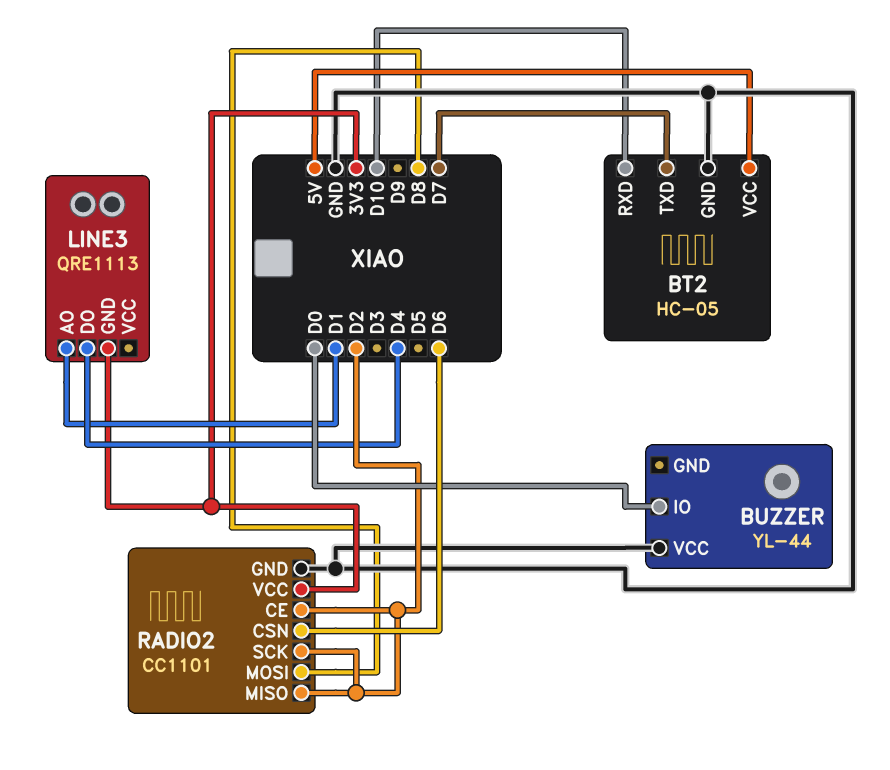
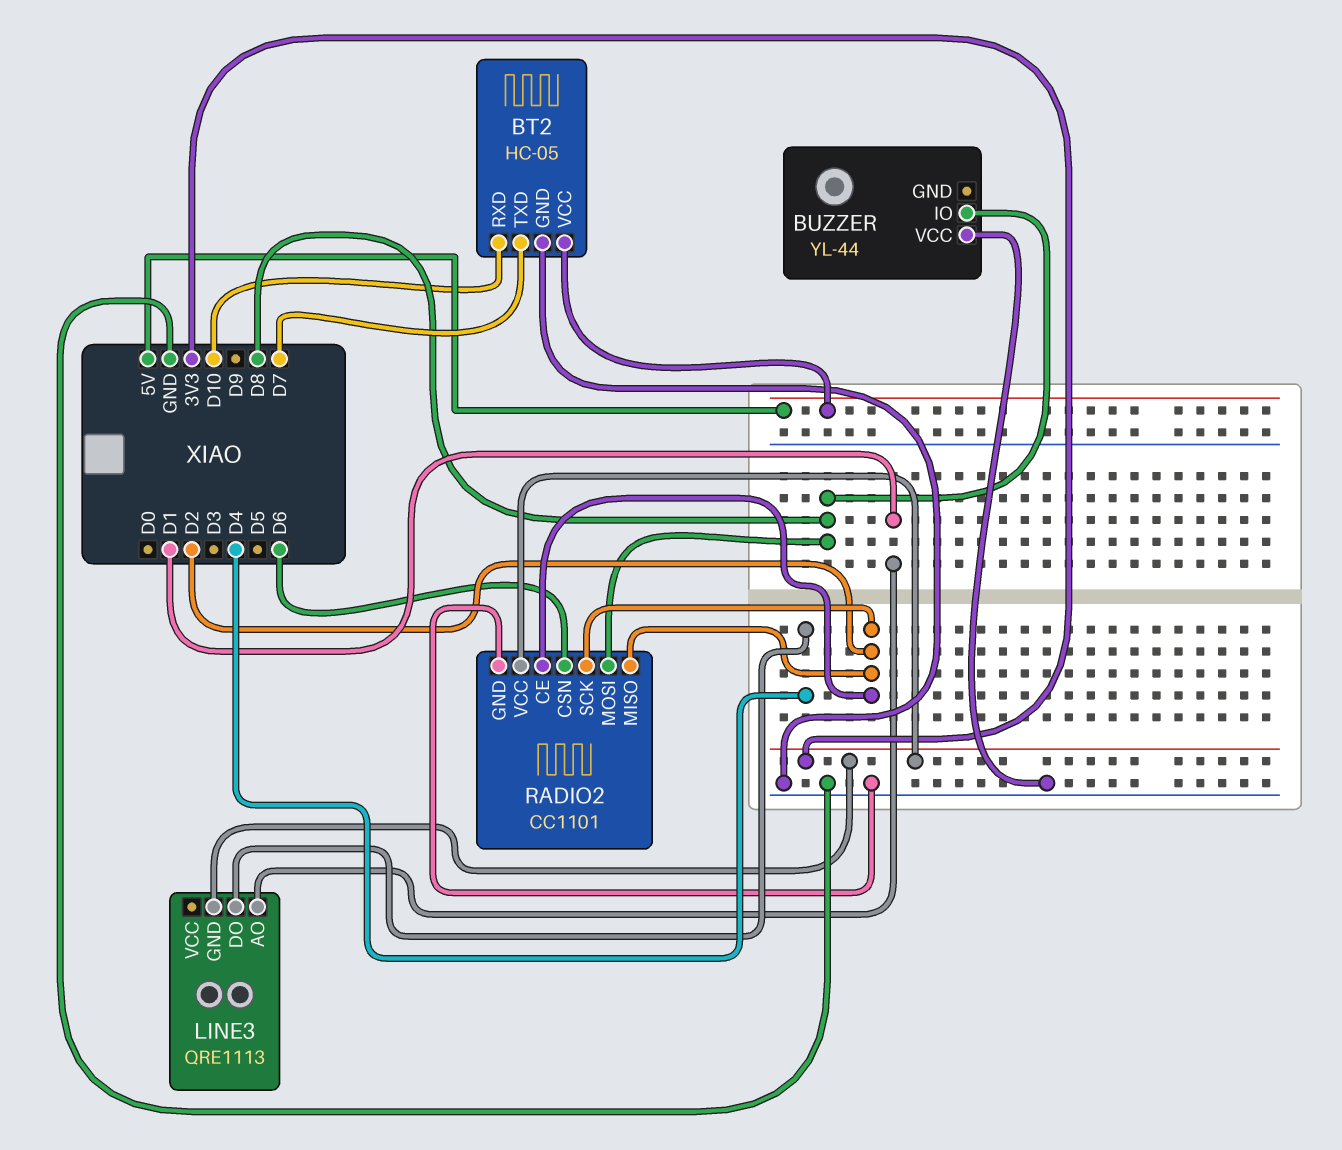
BUZZER pin IO: D0 -> D8

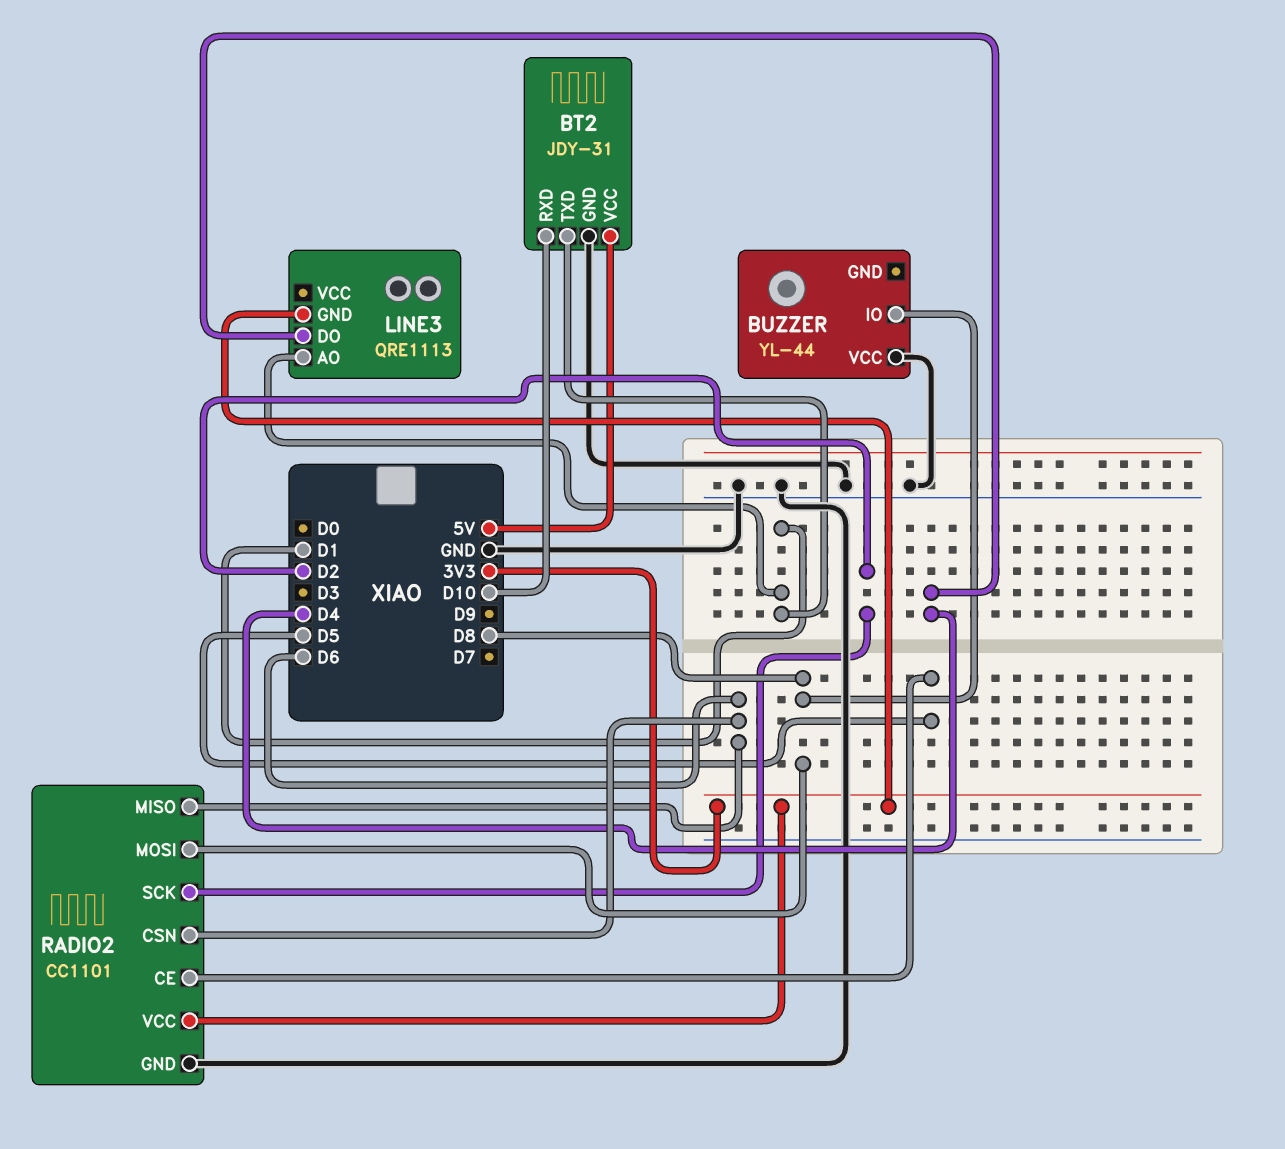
BT2: HC-05 -> JDY-31
BT2 pin TXD: D7 -> D1
RADIO2 pin CE: D2 -> D5
RADIO2 pin MISO: D2 -> D6

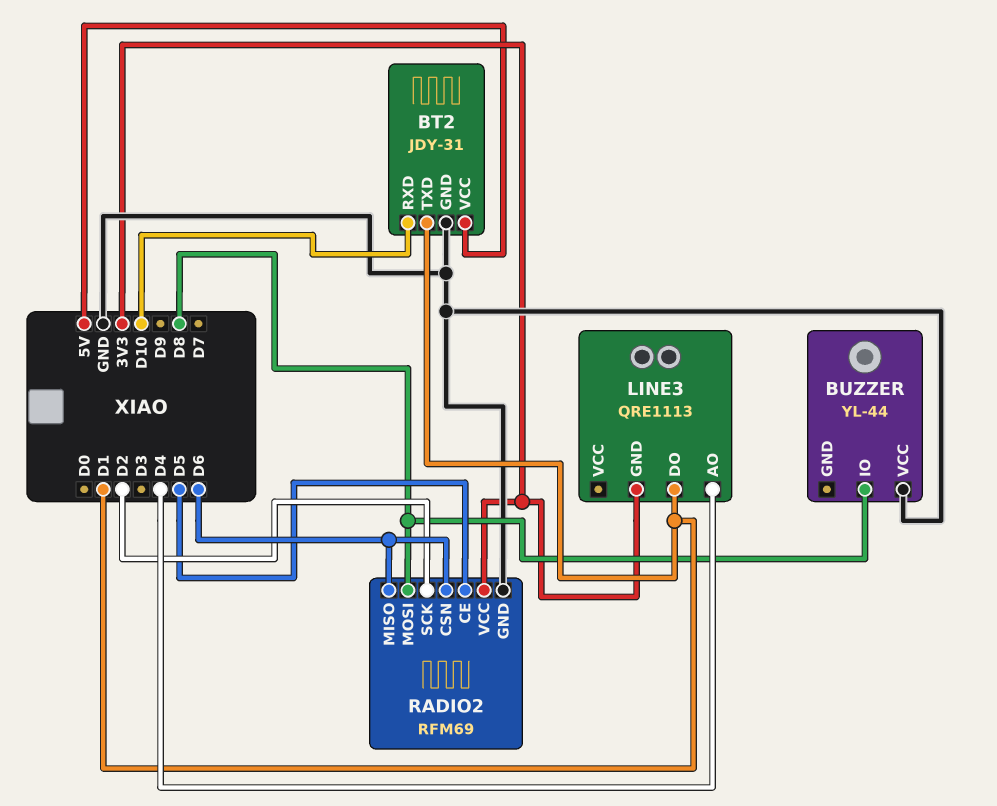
LINE3 pin AO: D1 -> D4
LINE3 pin DO: D4 -> D1
RADIO2: CC1101 -> RFM69

